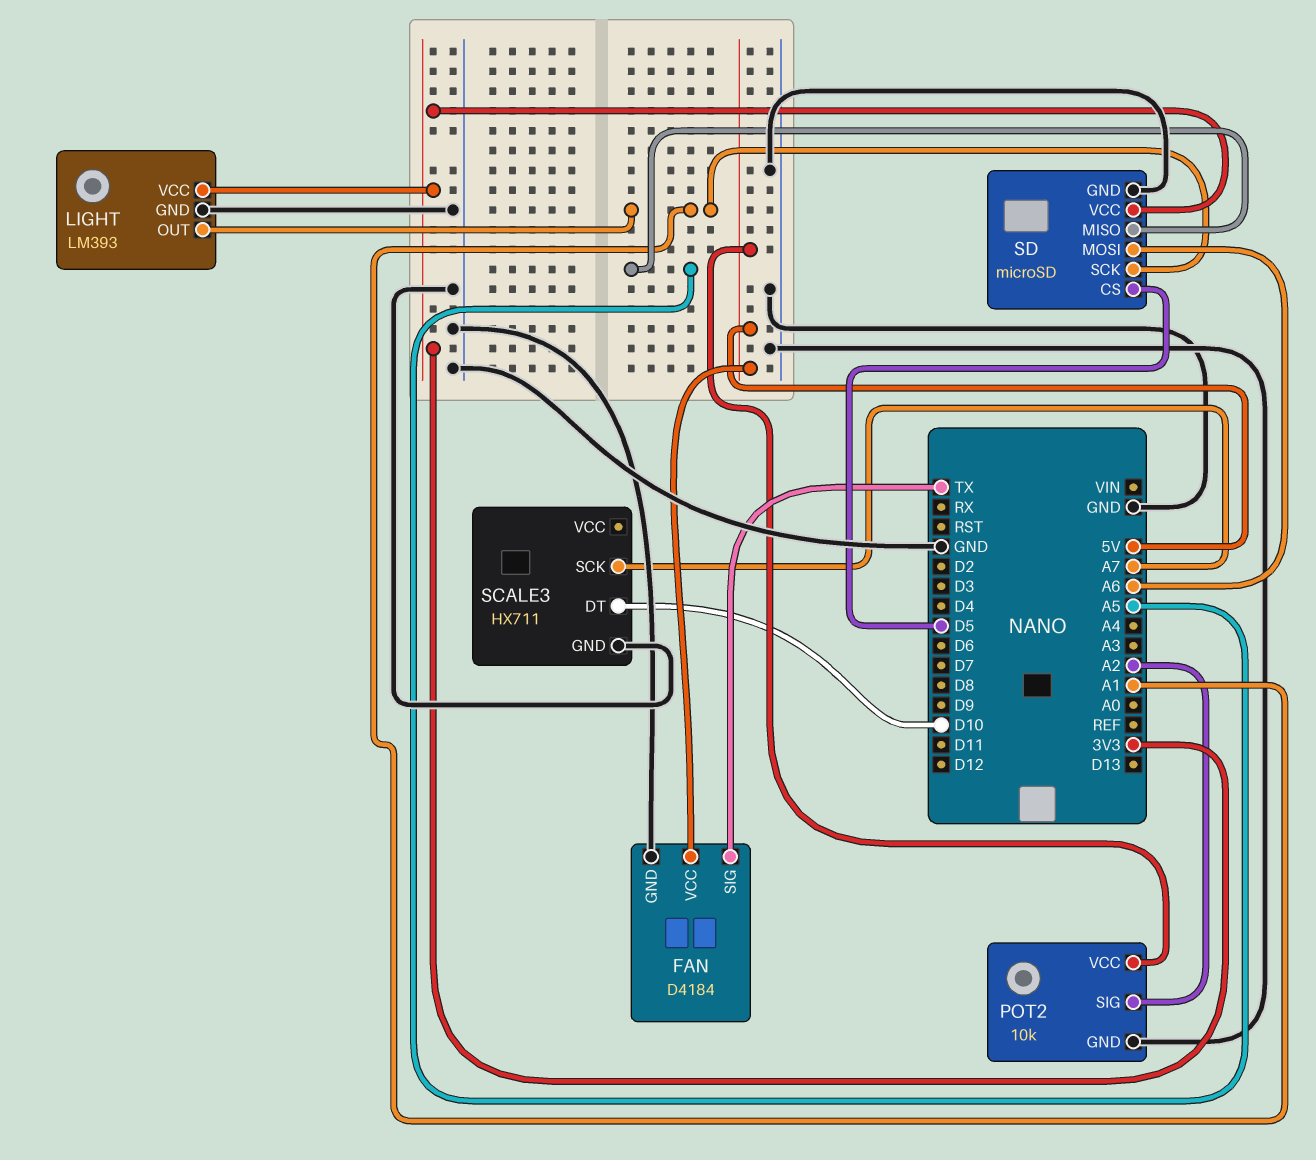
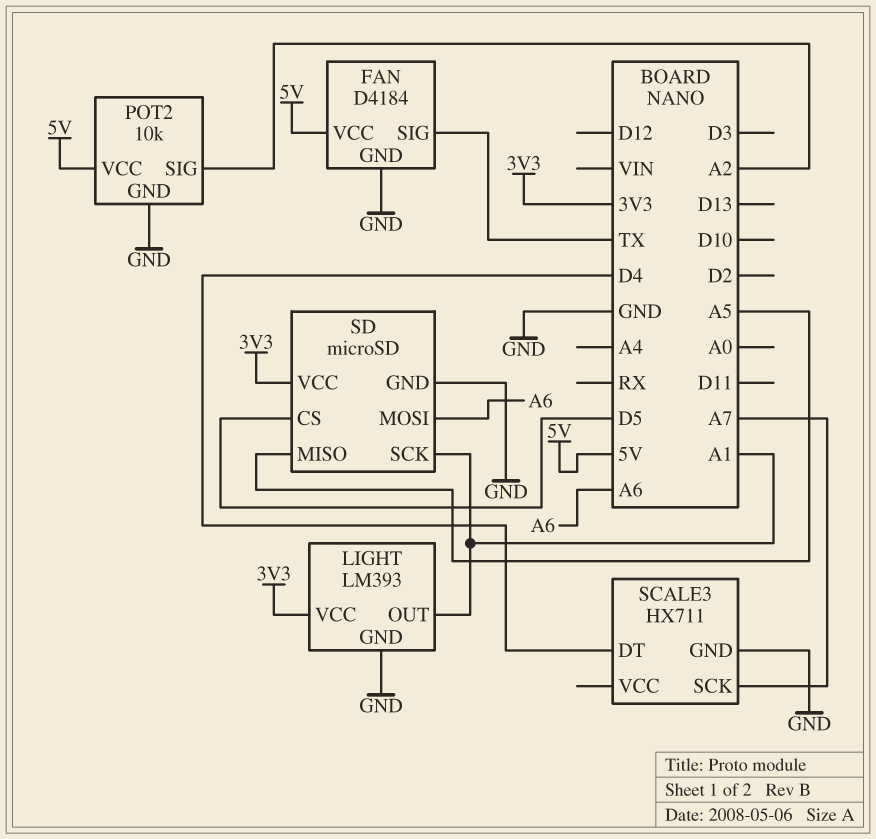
SCALE3 pin DT: D10 -> D4

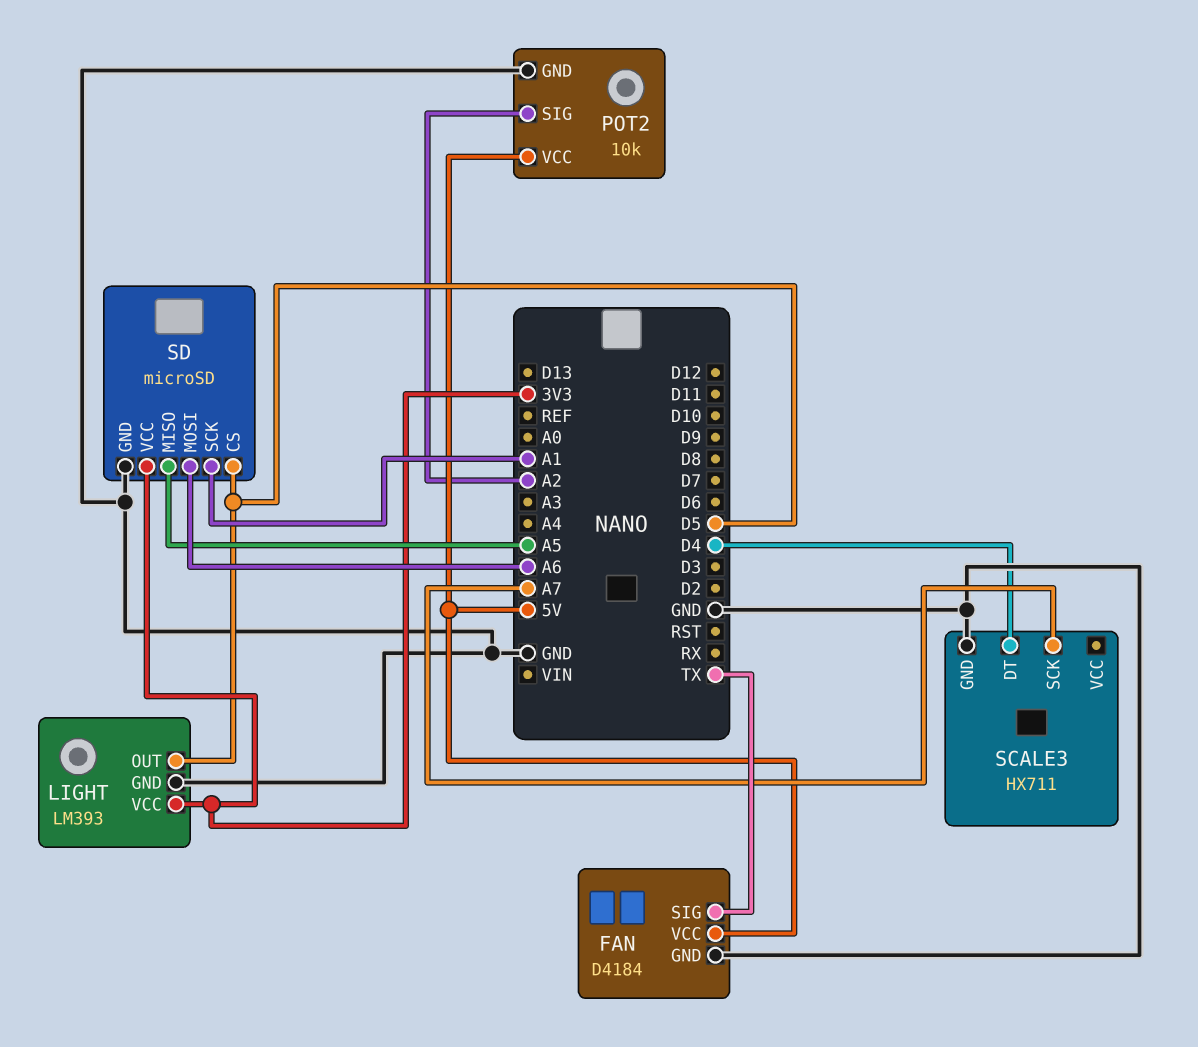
LIGHT pin OUT: A1 -> D5

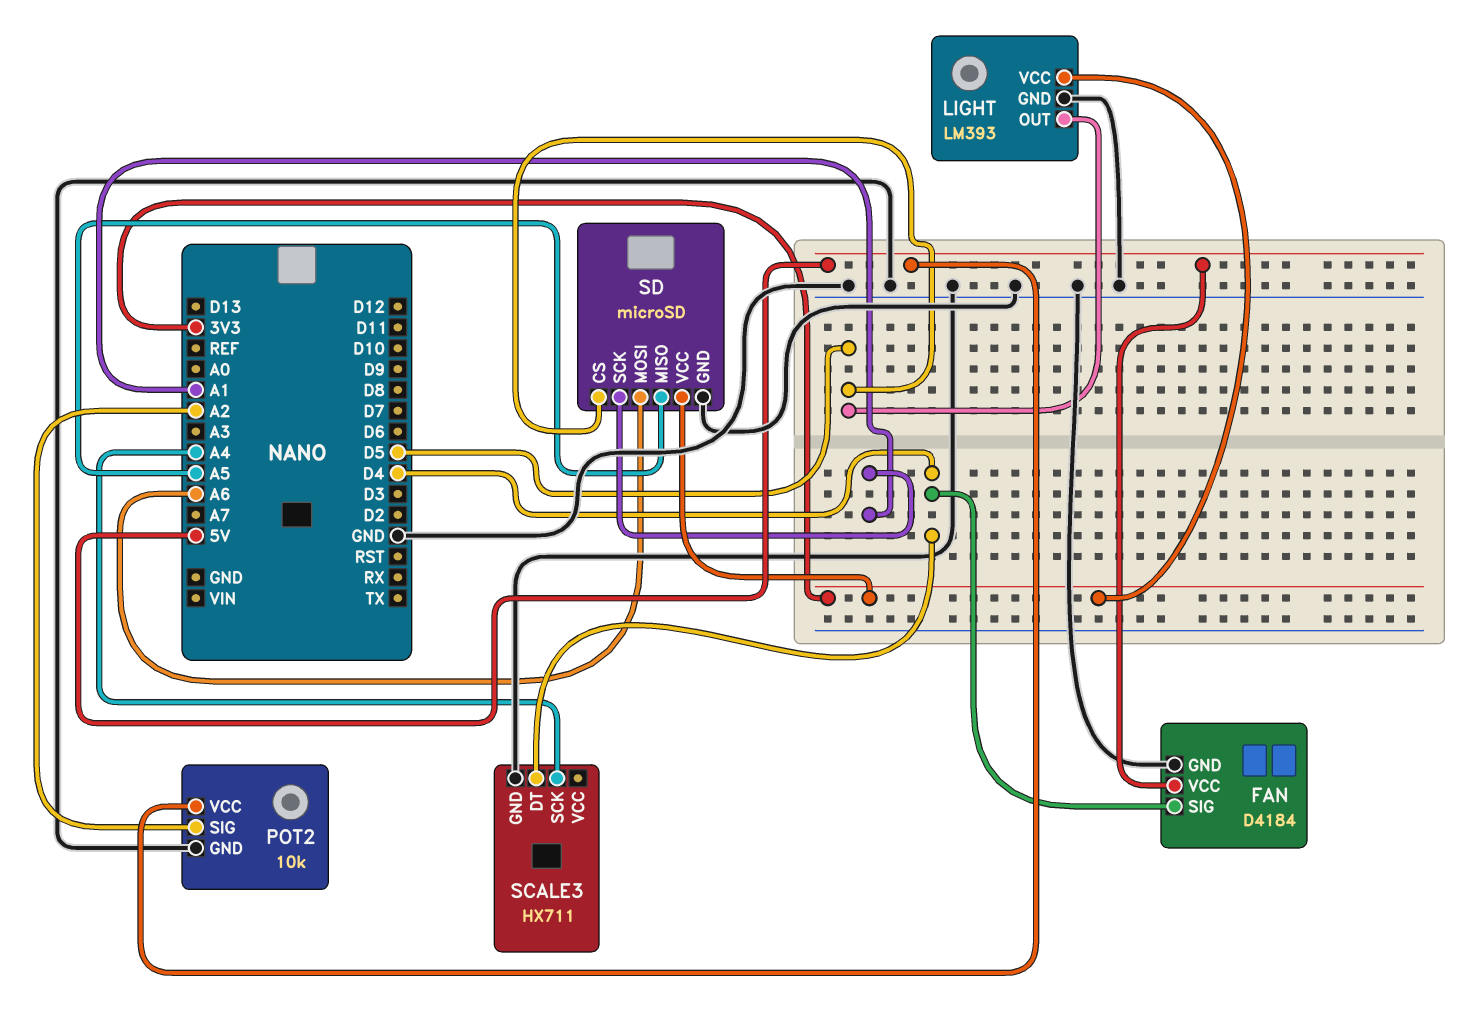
FAN pin SIG: TX -> D4
SCALE3 pin SCK: A7 -> A4

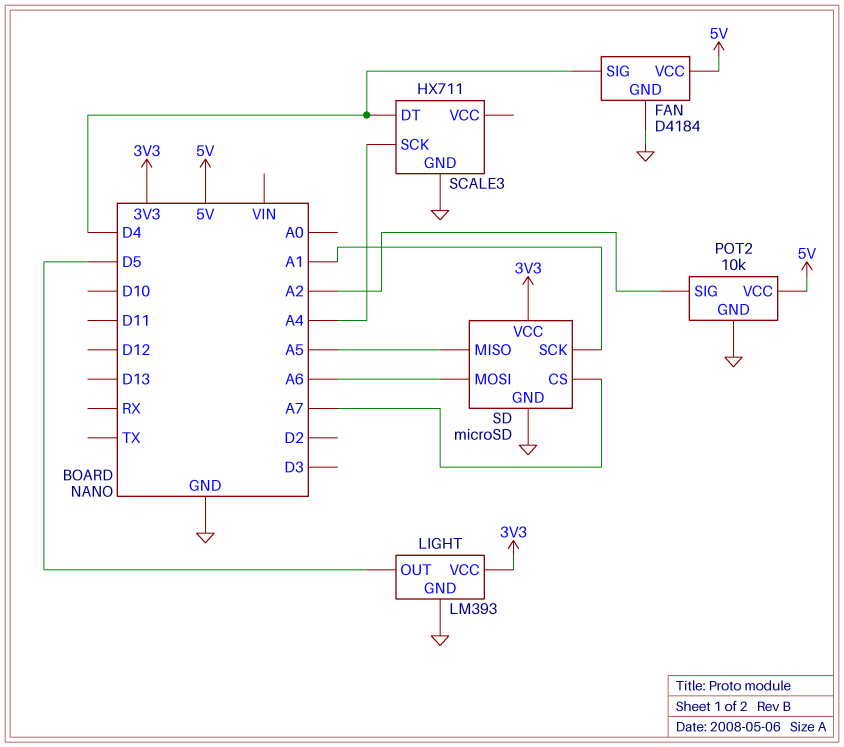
SD pin CS: D5 -> A7

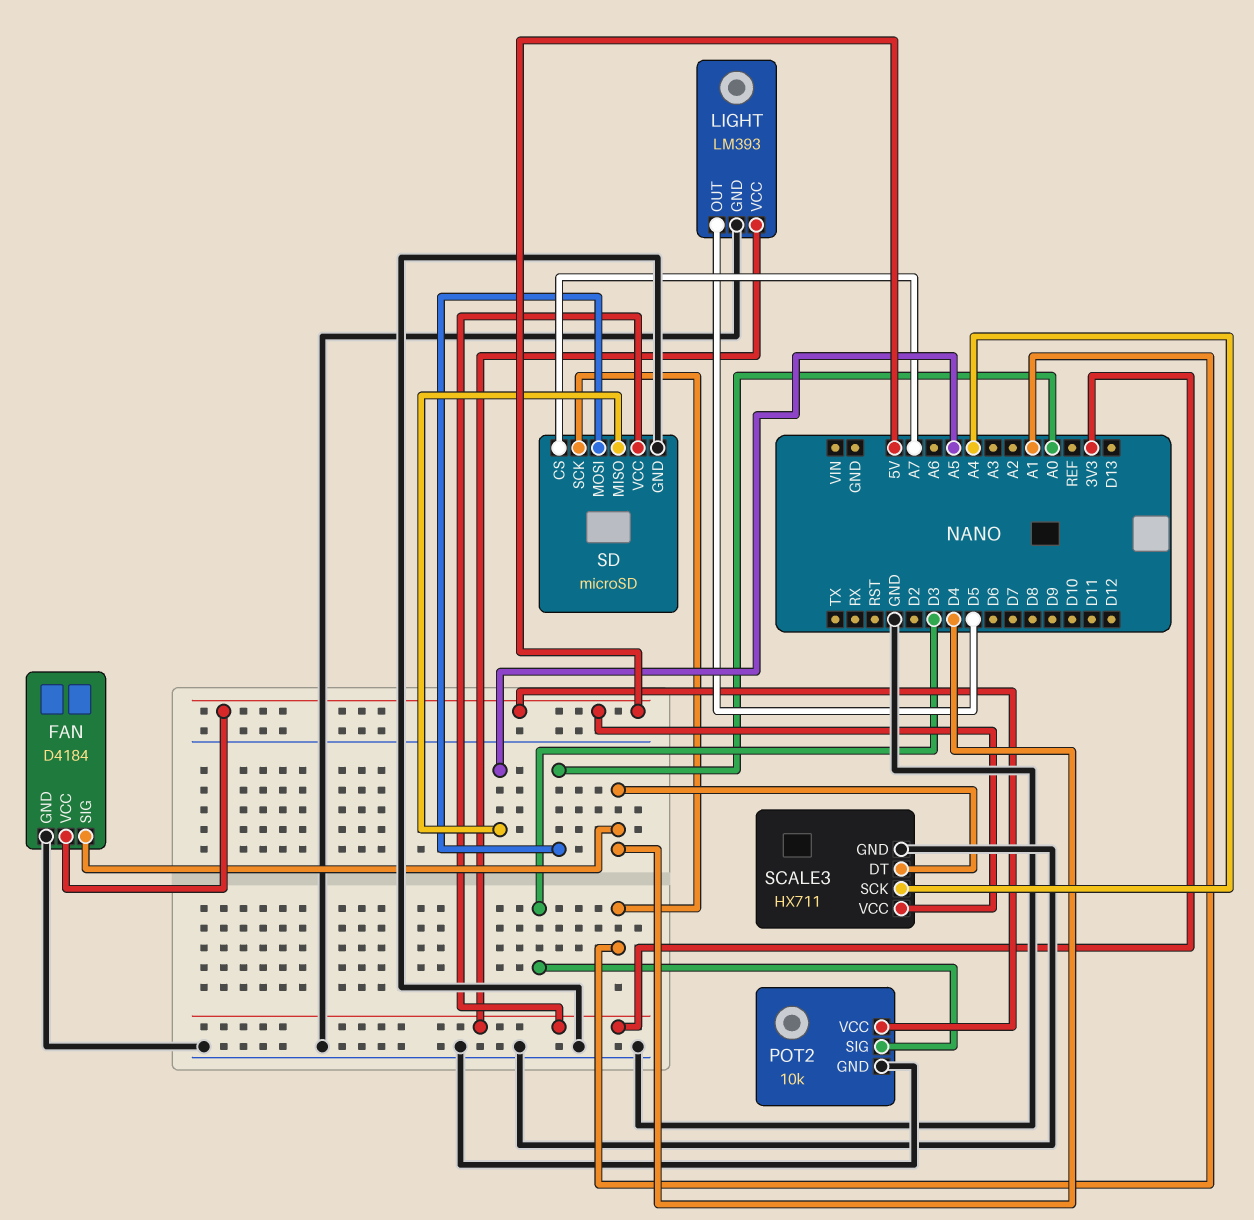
POT2 pin SIG: A2 -> D3
SCALE3 pin VCC: none -> 5V
SD pin MOSI: A6 -> A0

